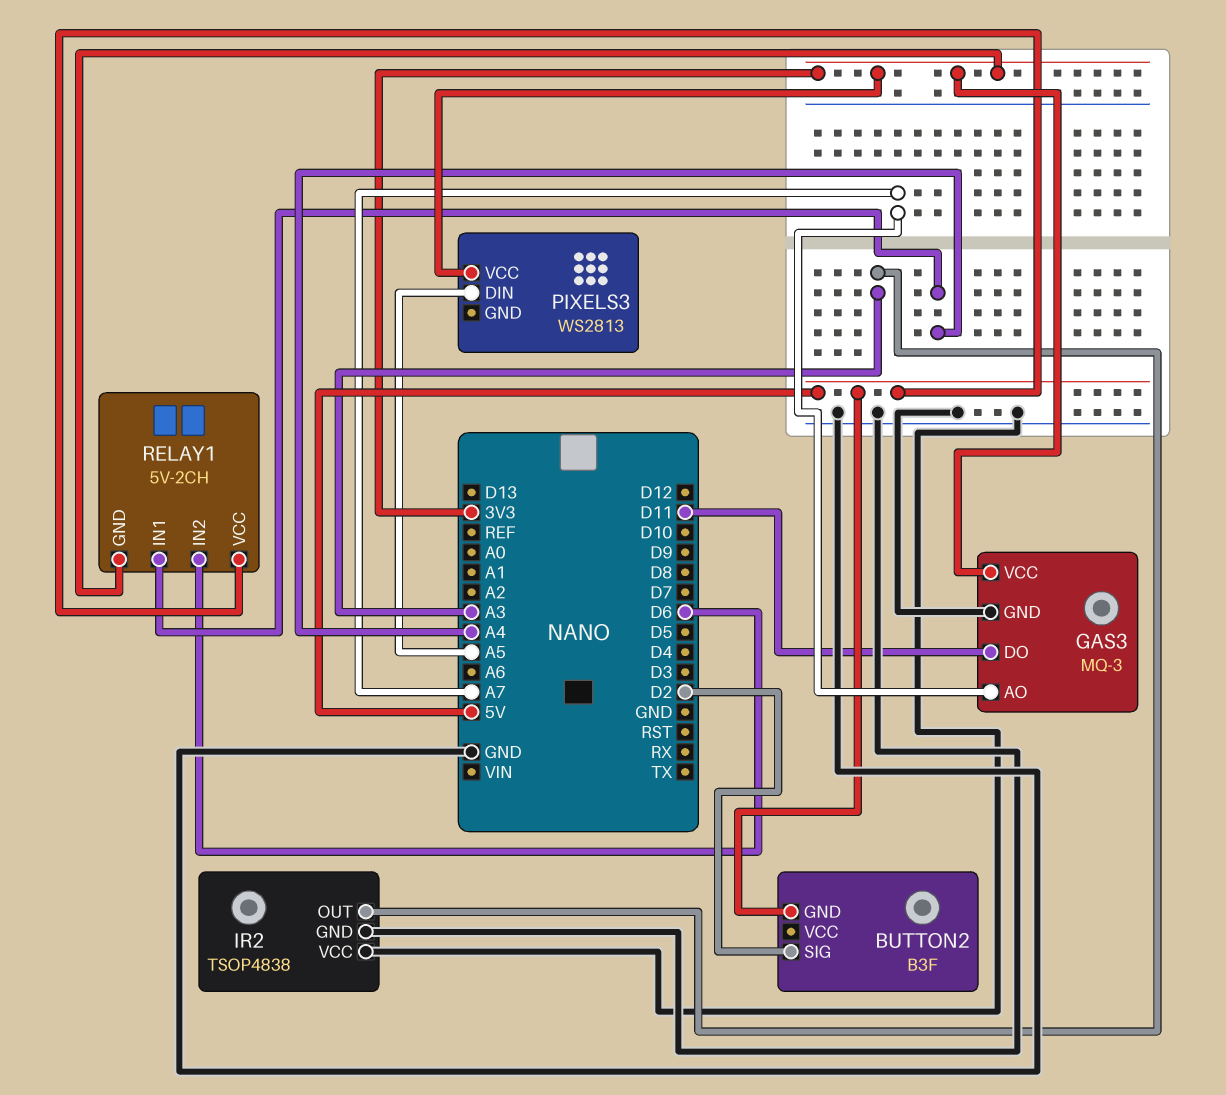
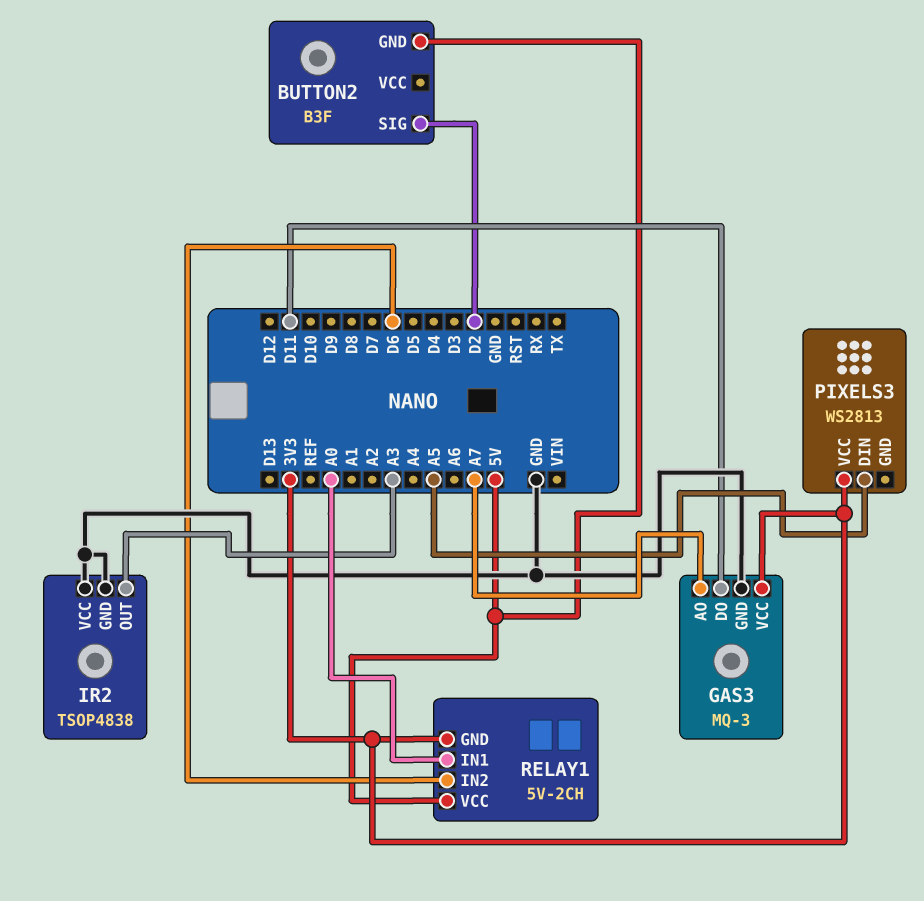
RELAY1 pin IN1: A4 -> A0

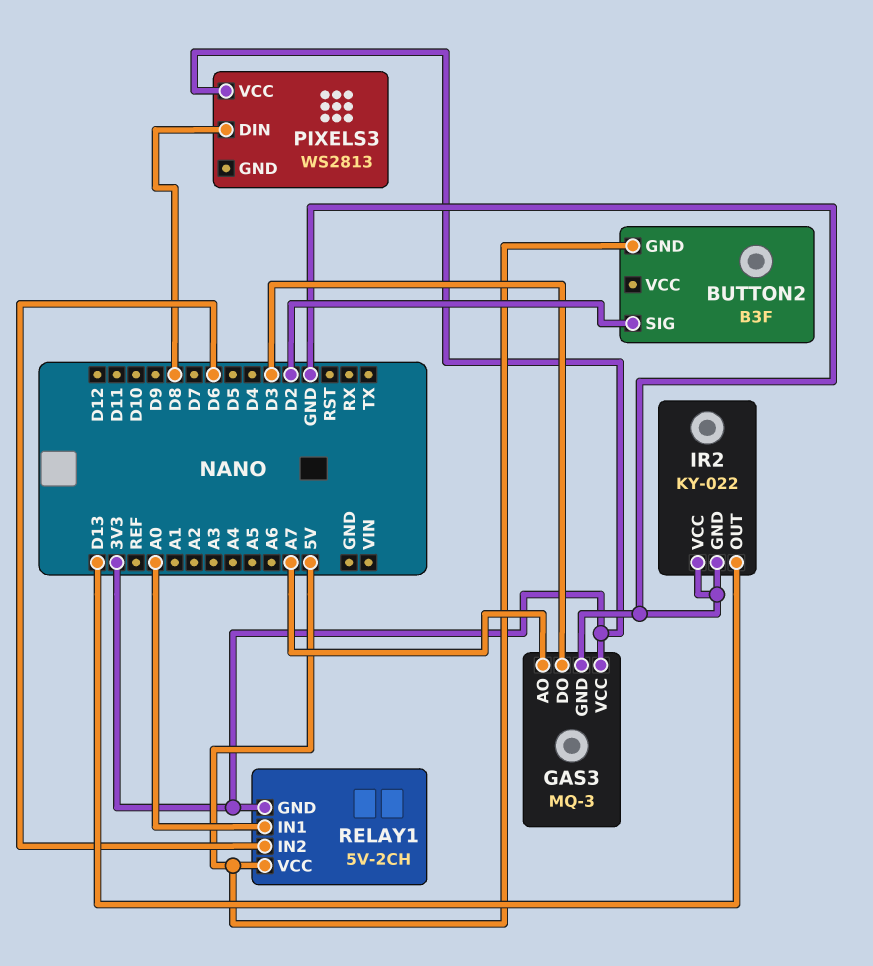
GAS3 pin DO: D11 -> D3
IR2: TSOP4838 -> KY-022
IR2 pin OUT: A3 -> D13
PIXELS3 pin DIN: A5 -> D8

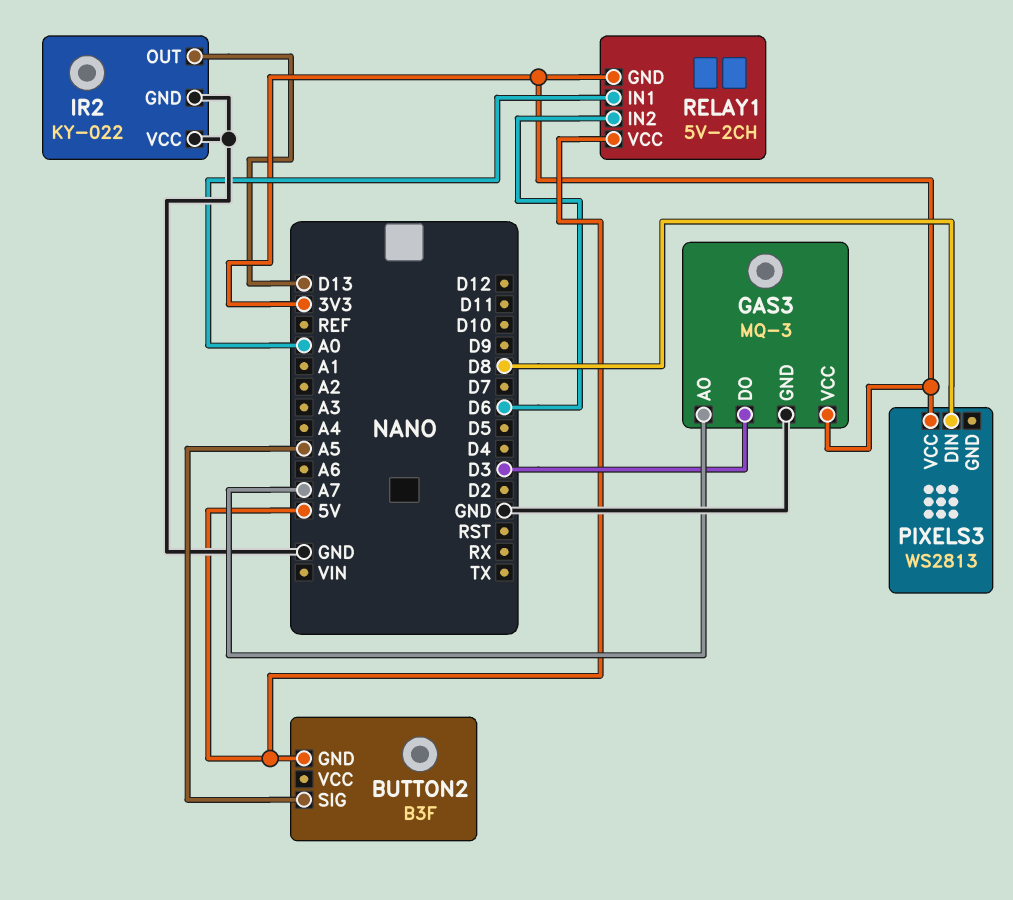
BUTTON2 pin SIG: D2 -> A5

